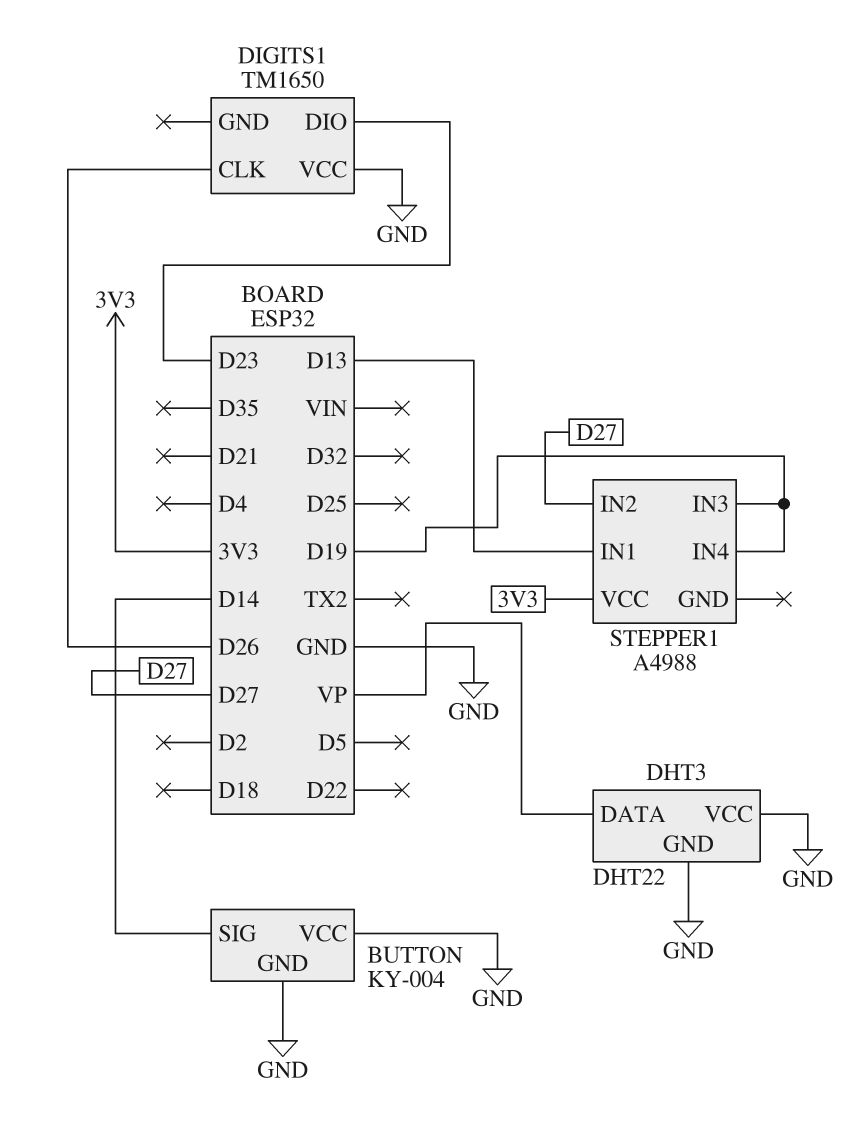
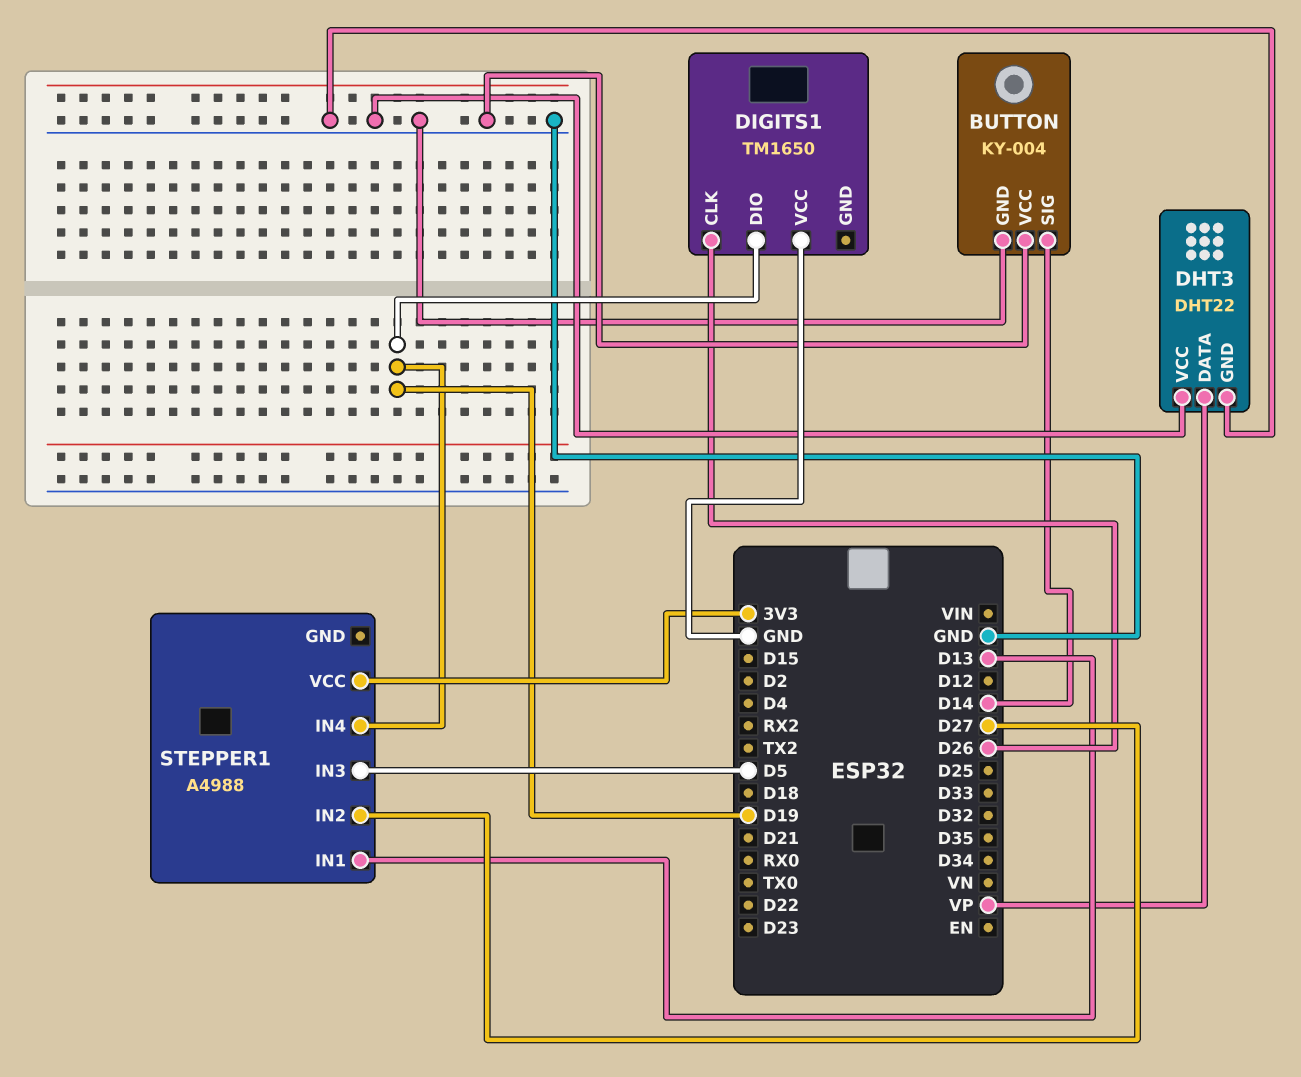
DIGITS1 pin DIO: D23 -> D19
STEPPER1 pin IN3: D19 -> D5

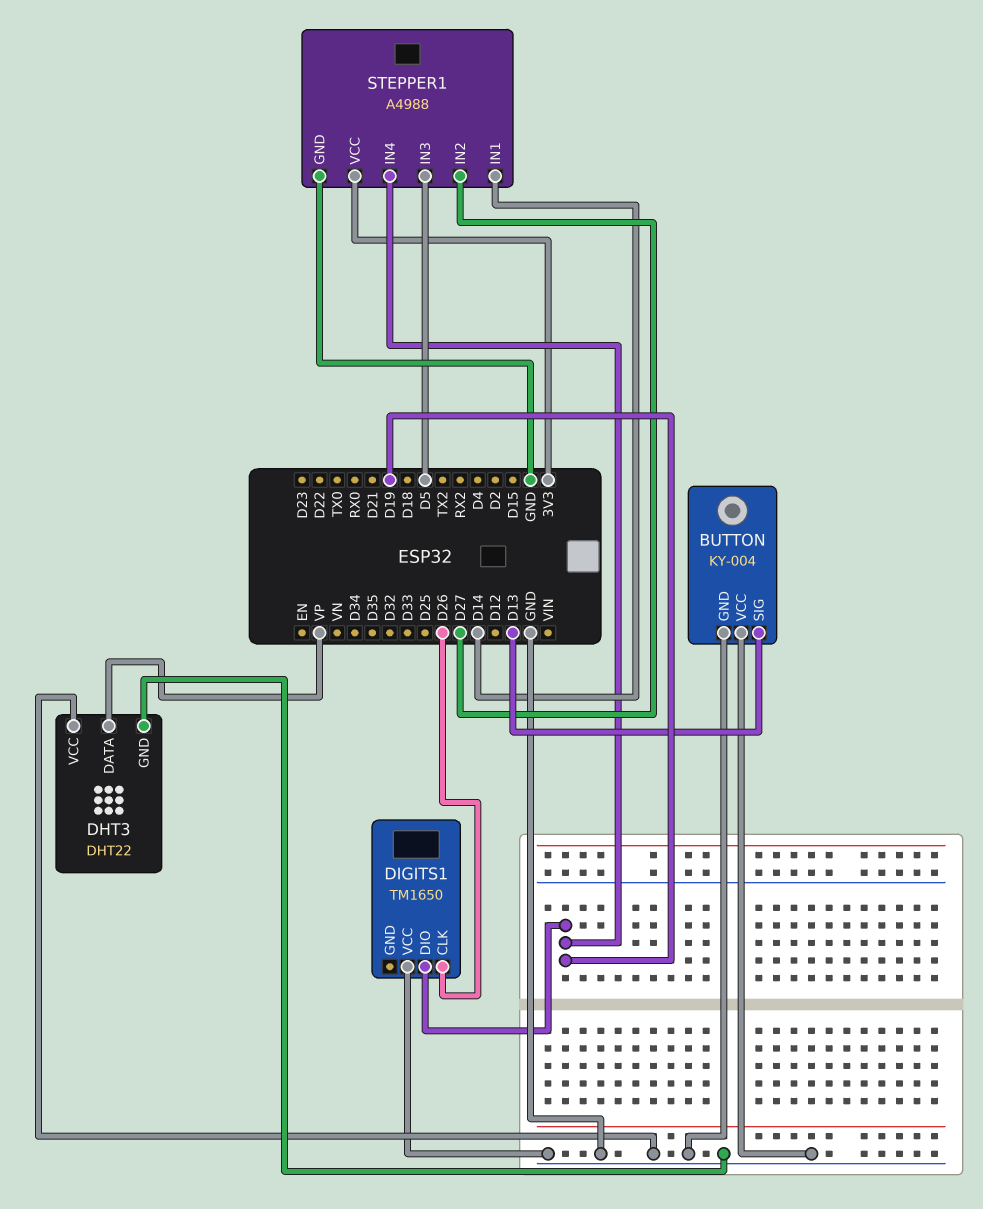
BUTTON pin SIG: D14 -> D13
STEPPER1 pin GND: none -> GND
STEPPER1 pin IN1: D13 -> D14

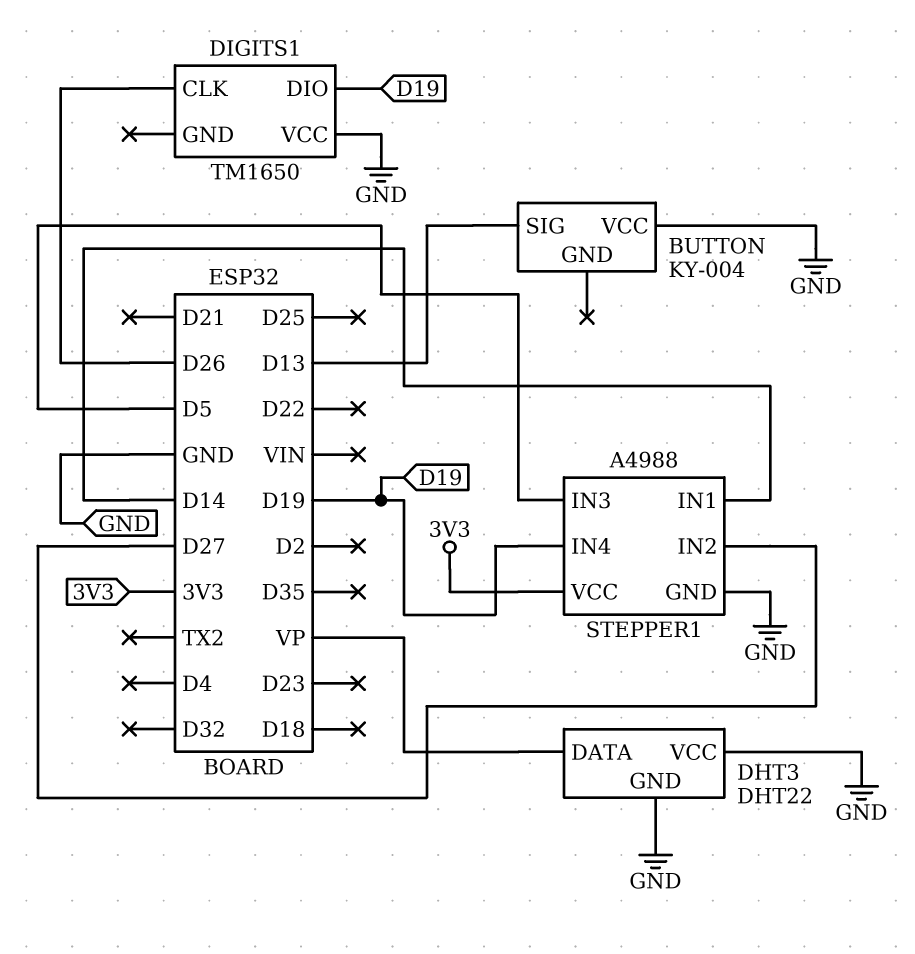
BUTTON pin GND: GND -> none

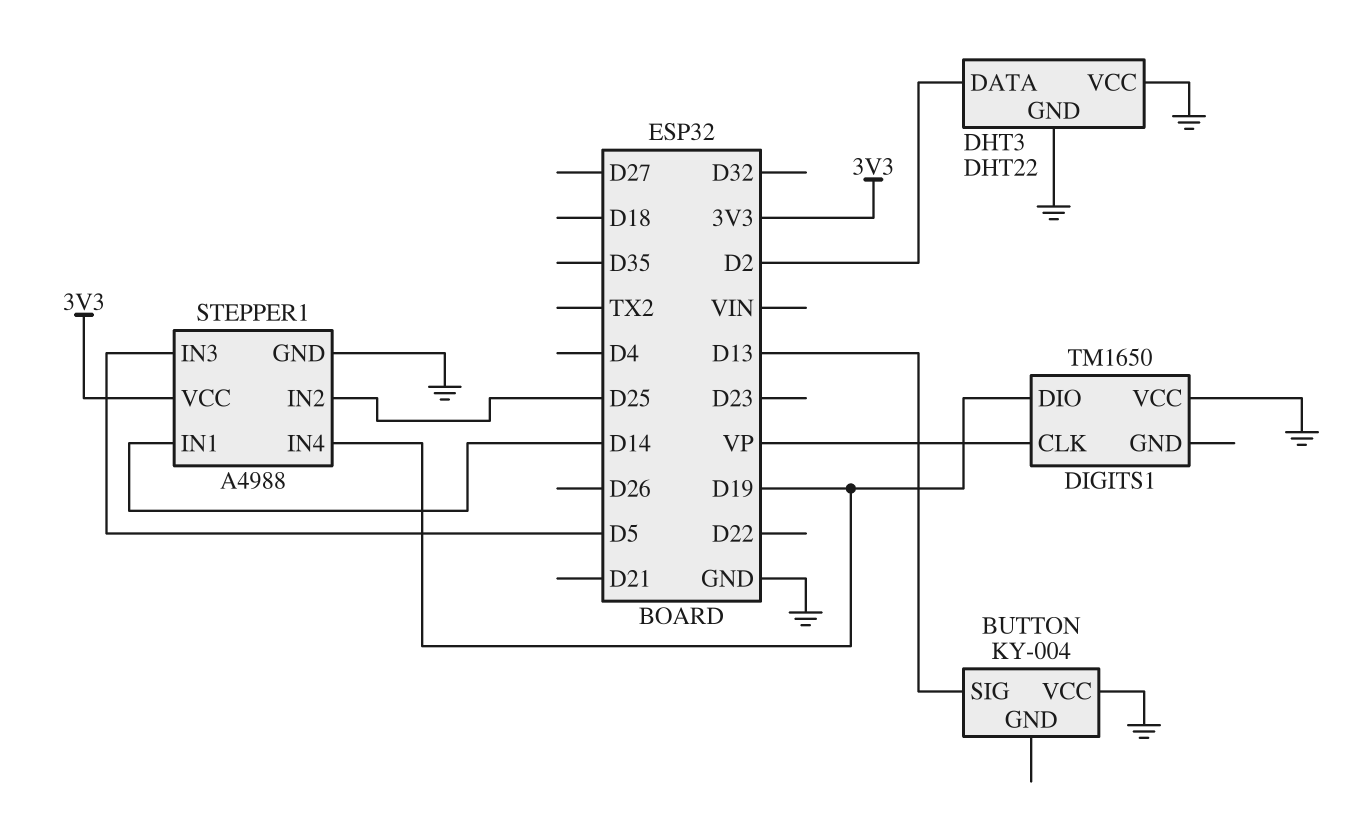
DHT3 pin DATA: VP -> D2
DIGITS1 pin CLK: D26 -> VP
STEPPER1 pin IN2: D27 -> D25

